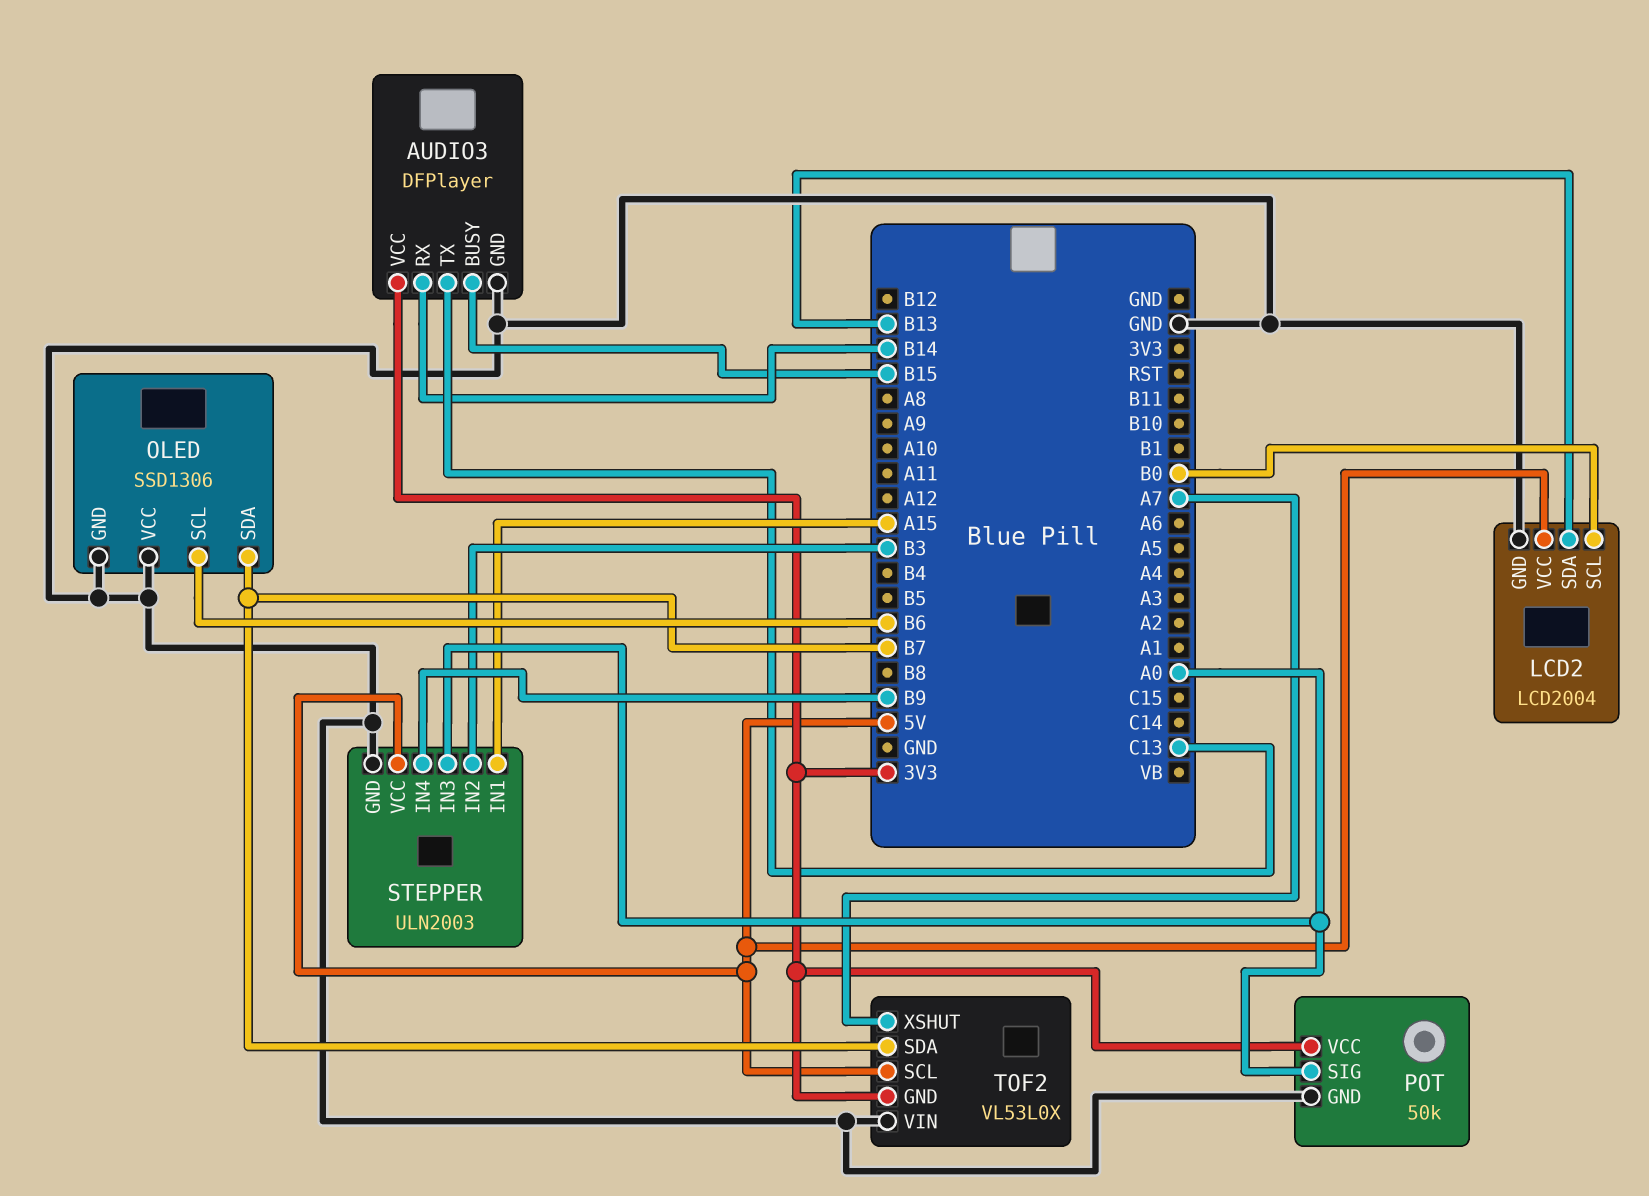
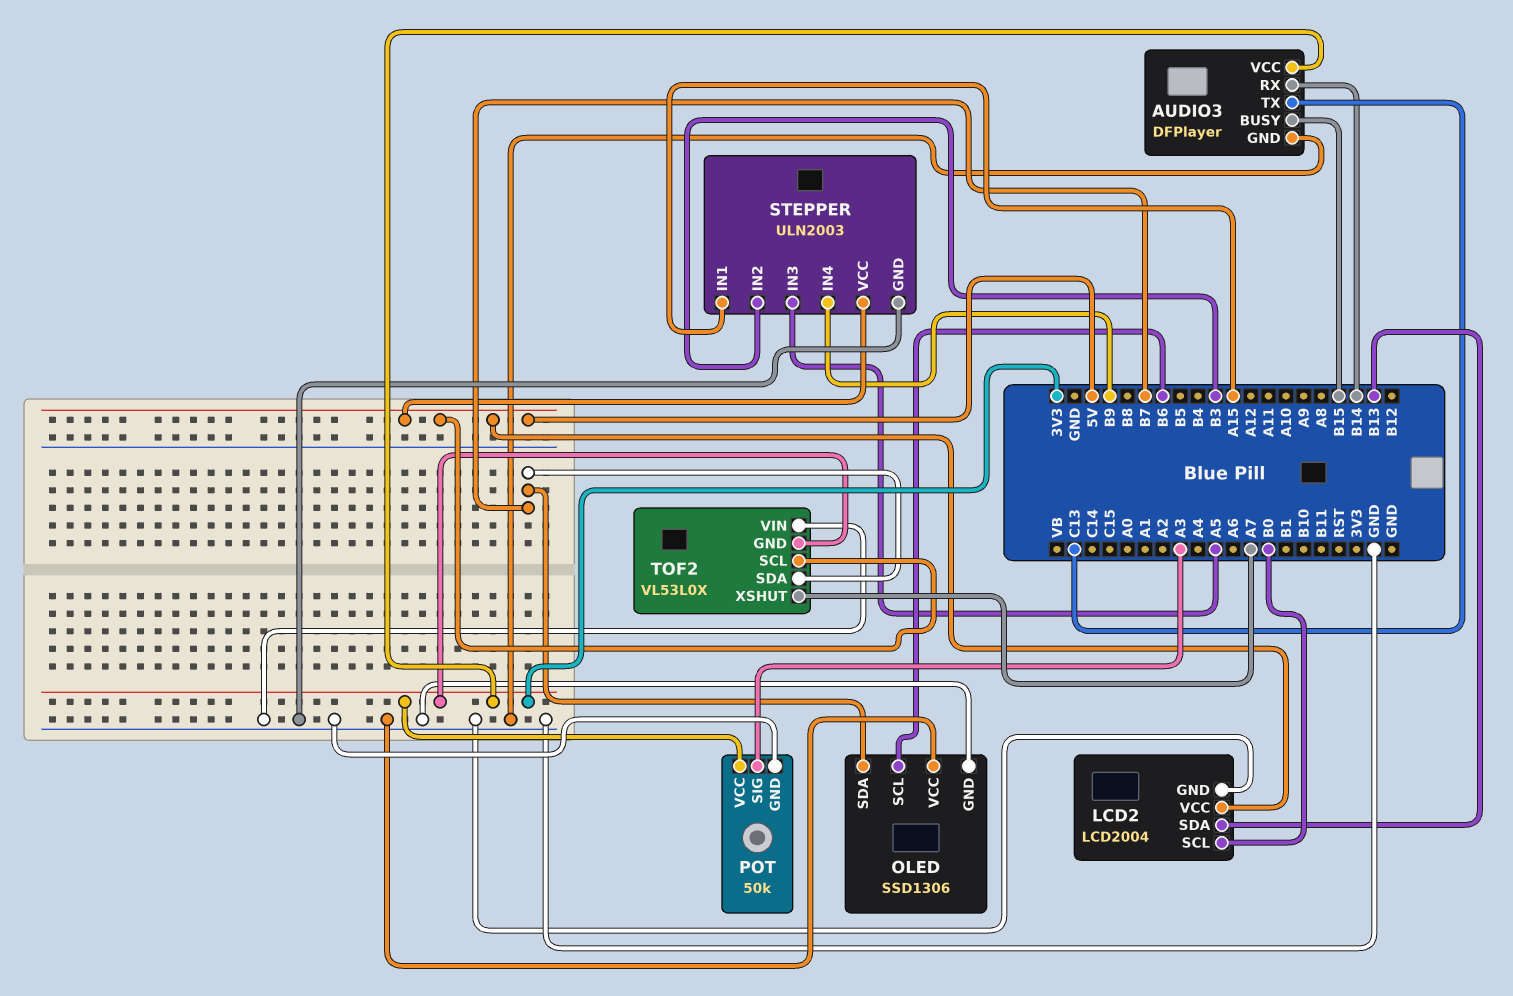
POT pin SIG: A0 -> A3
STEPPER pin IN3: A0 -> A5

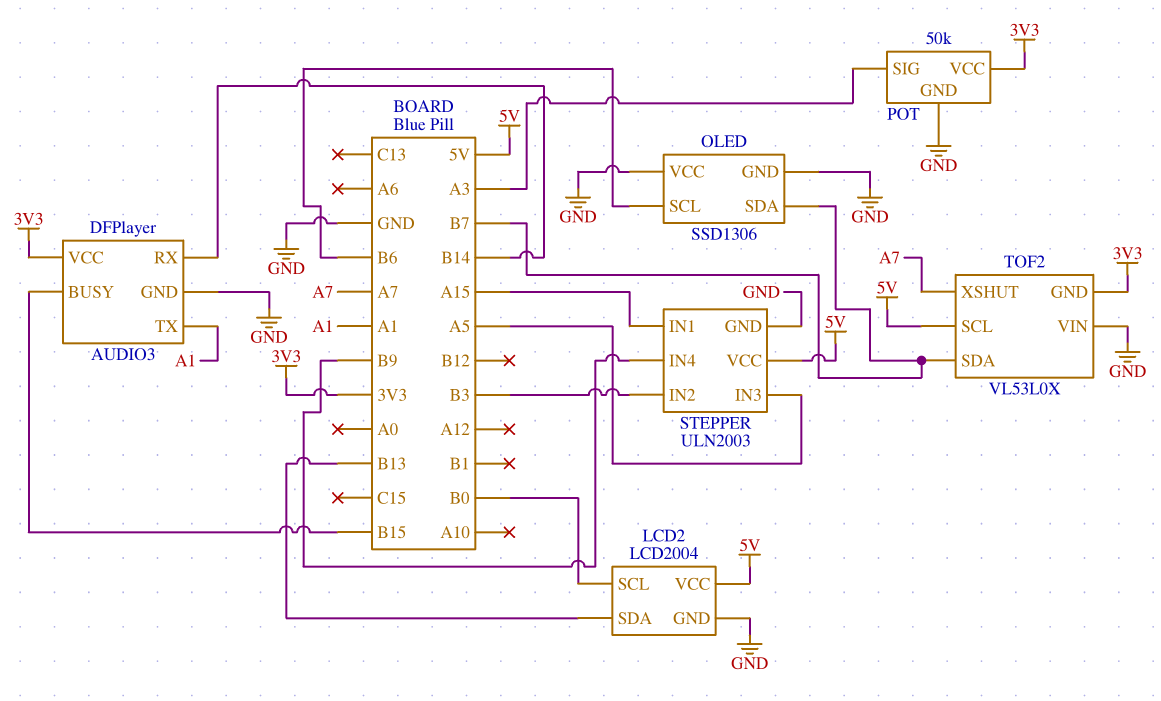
AUDIO3 pin TX: C13 -> A1

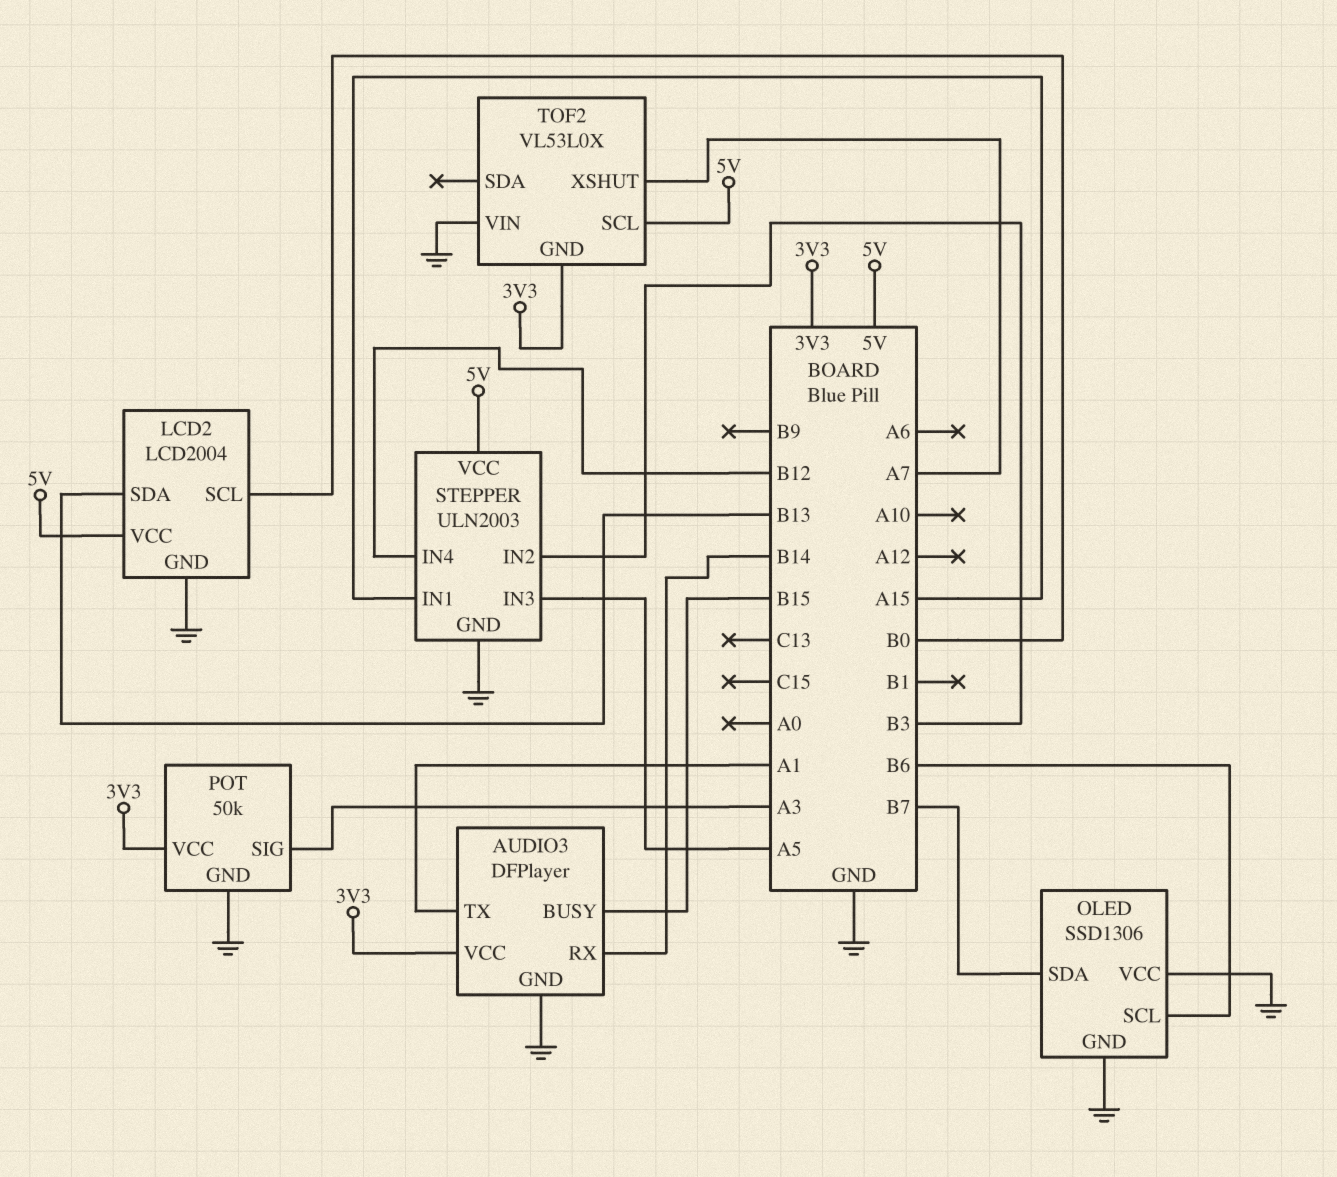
STEPPER pin IN4: B9 -> B12
TOF2 pin SDA: B7 -> none

